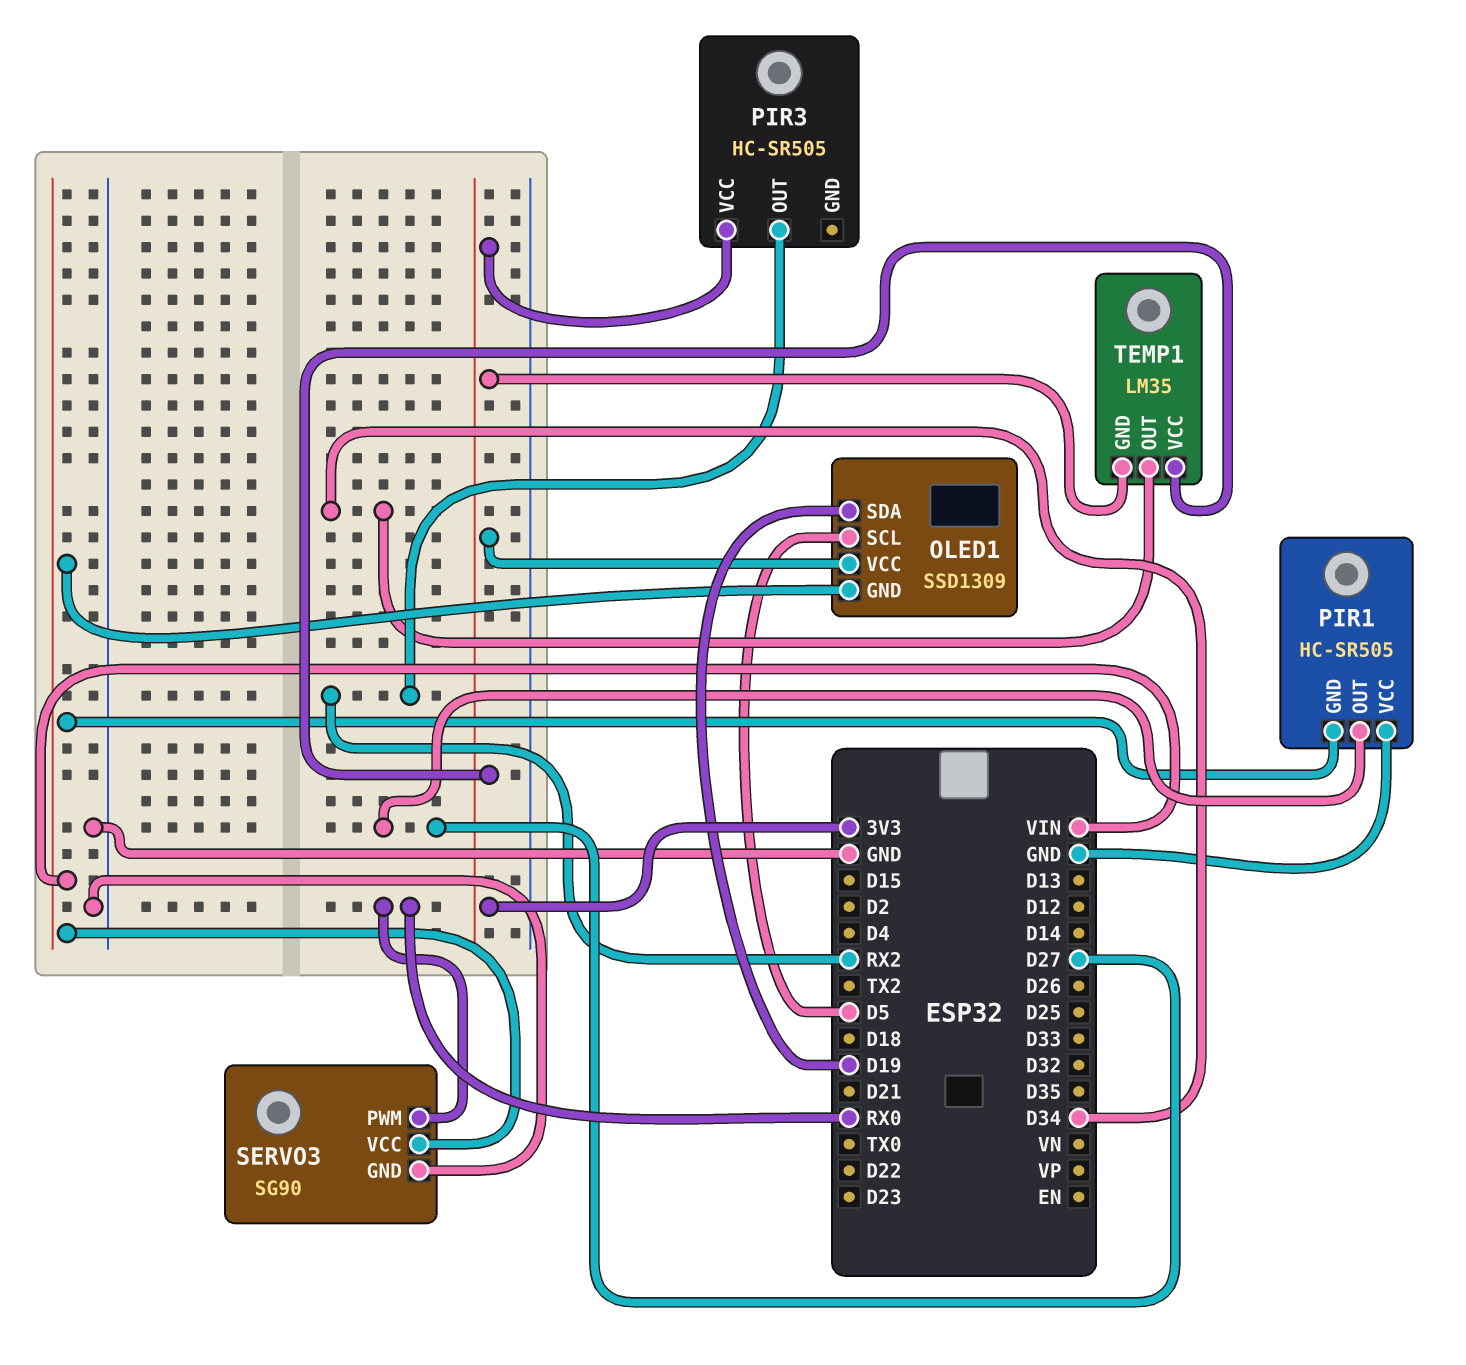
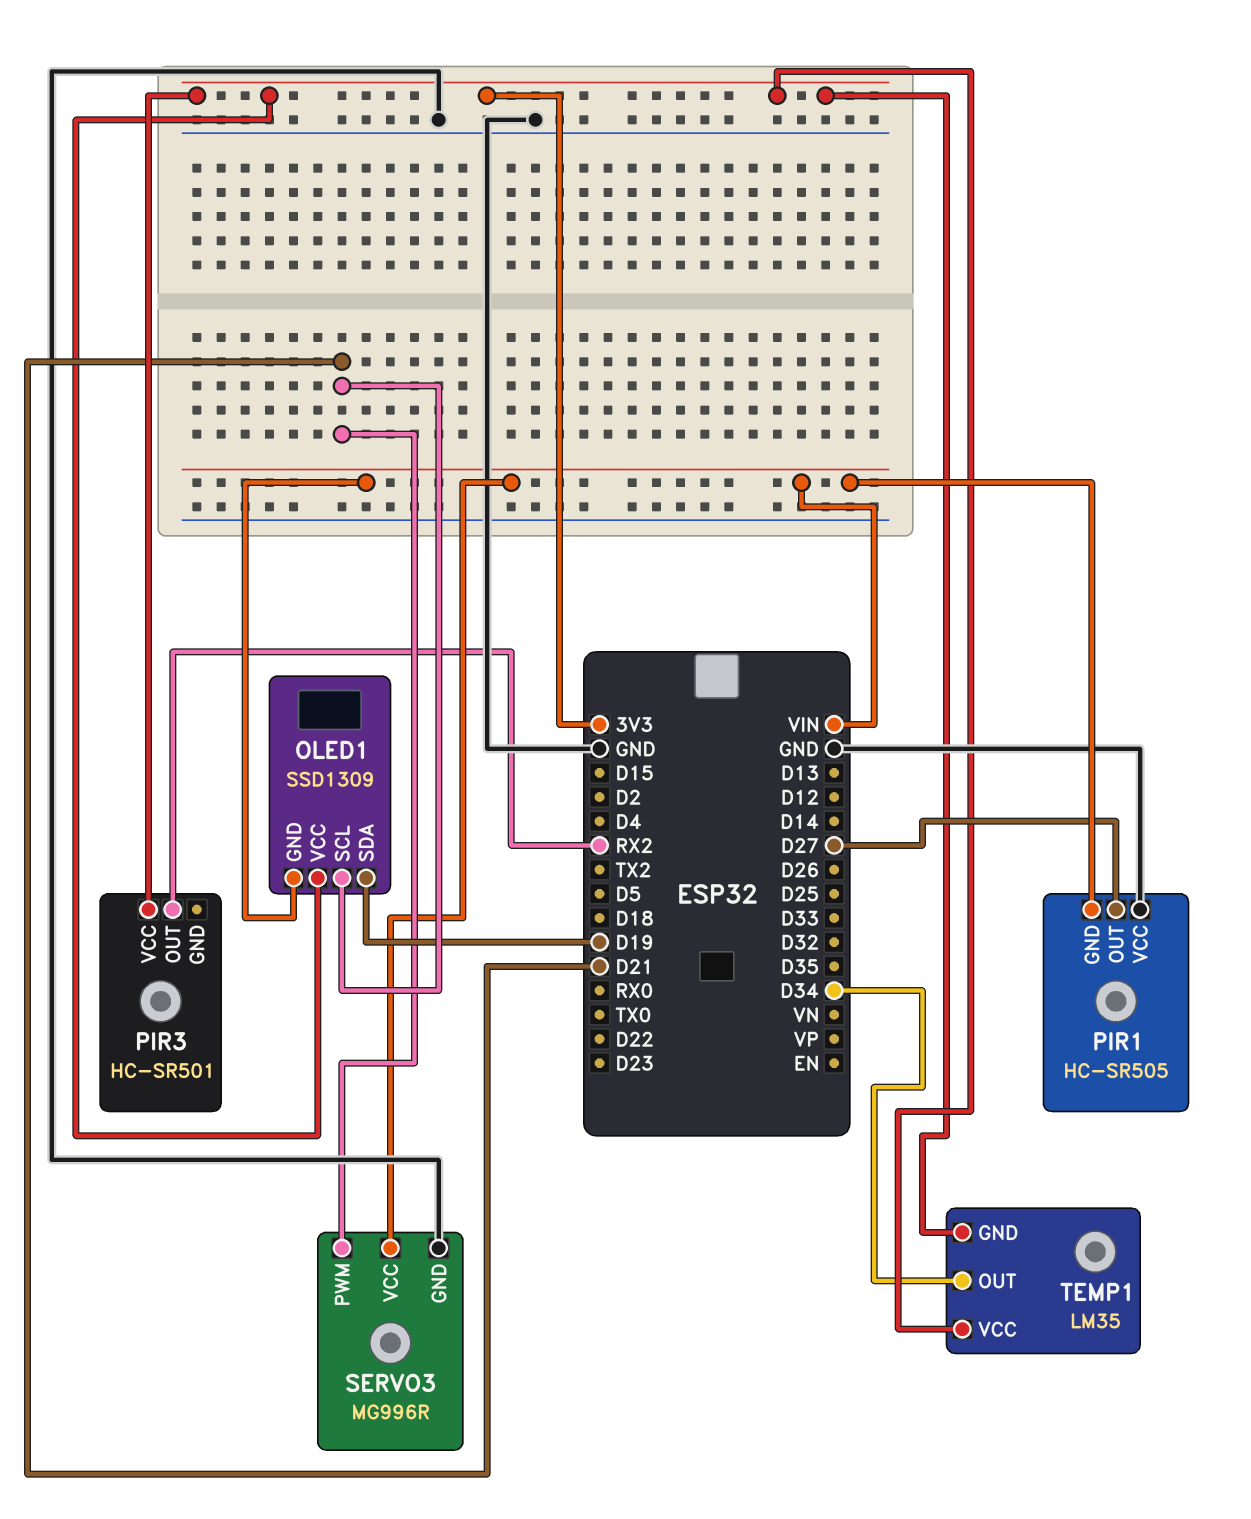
OLED1 pin SCL: D5 -> D21
PIR3: HC-SR505 -> HC-SR501
SERVO3: SG90 -> MG996R
SERVO3 pin PWM: RX0 -> D21

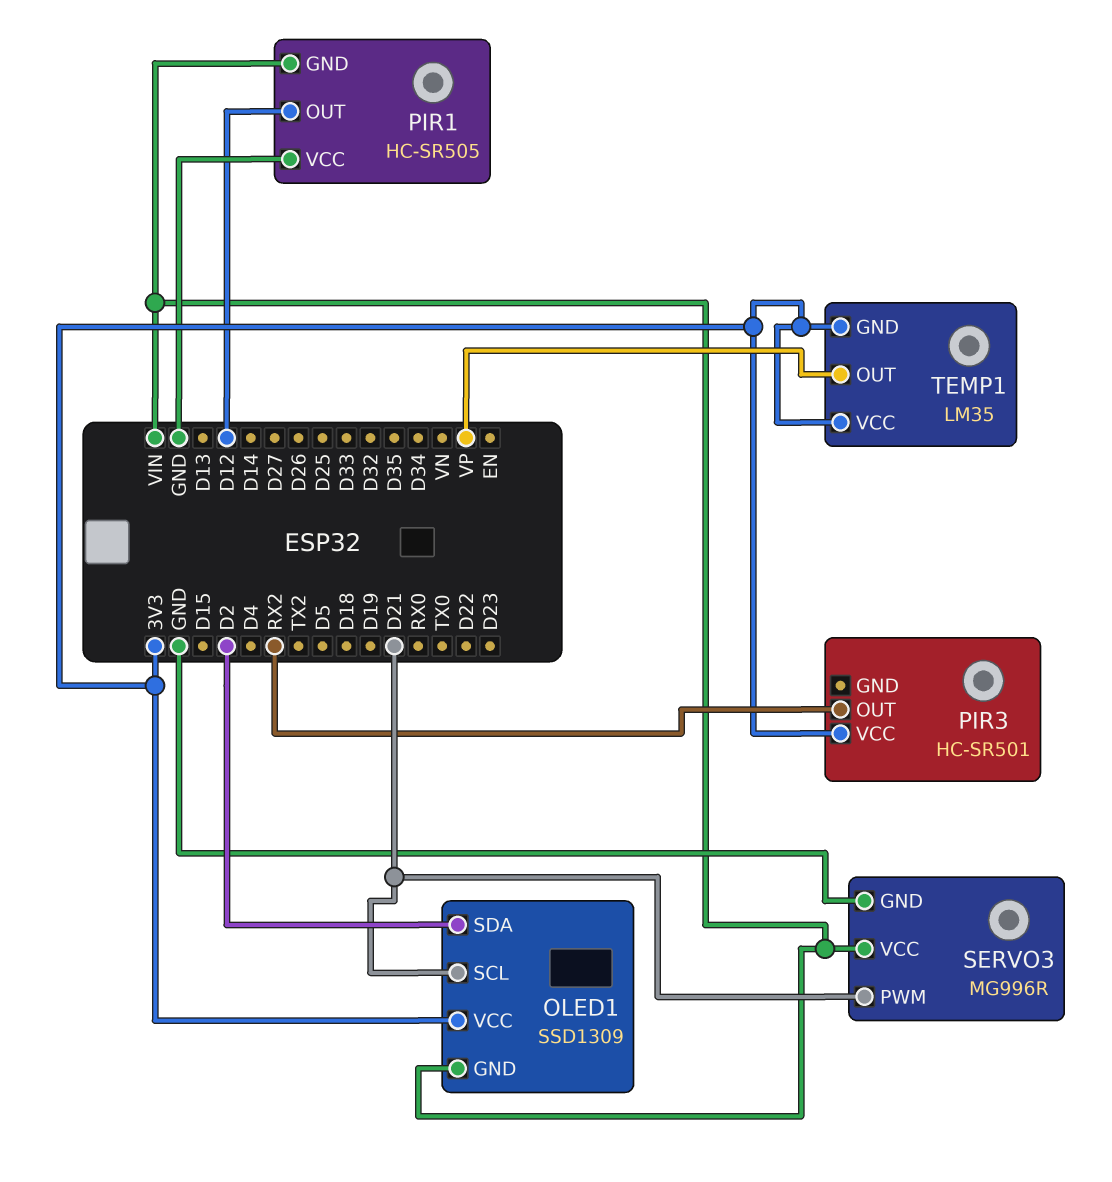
OLED1 pin SDA: D19 -> D2
PIR1 pin OUT: D27 -> D12
TEMP1 pin OUT: D34 -> VP

